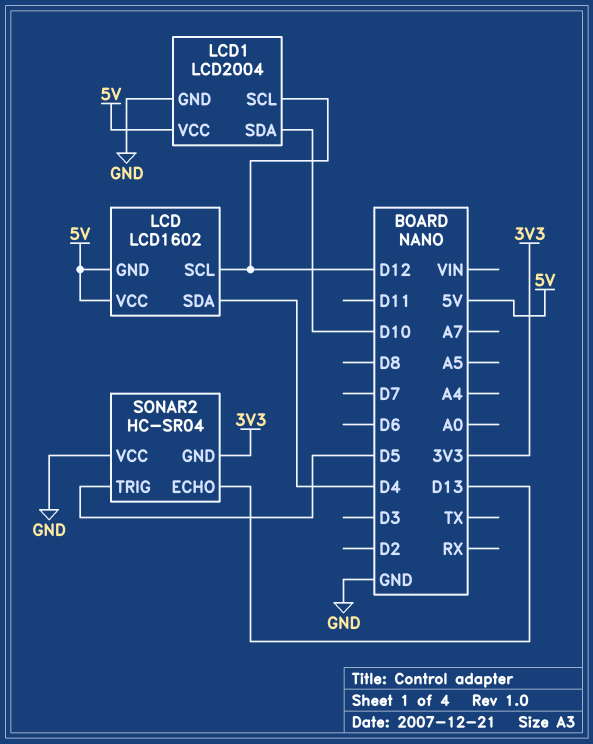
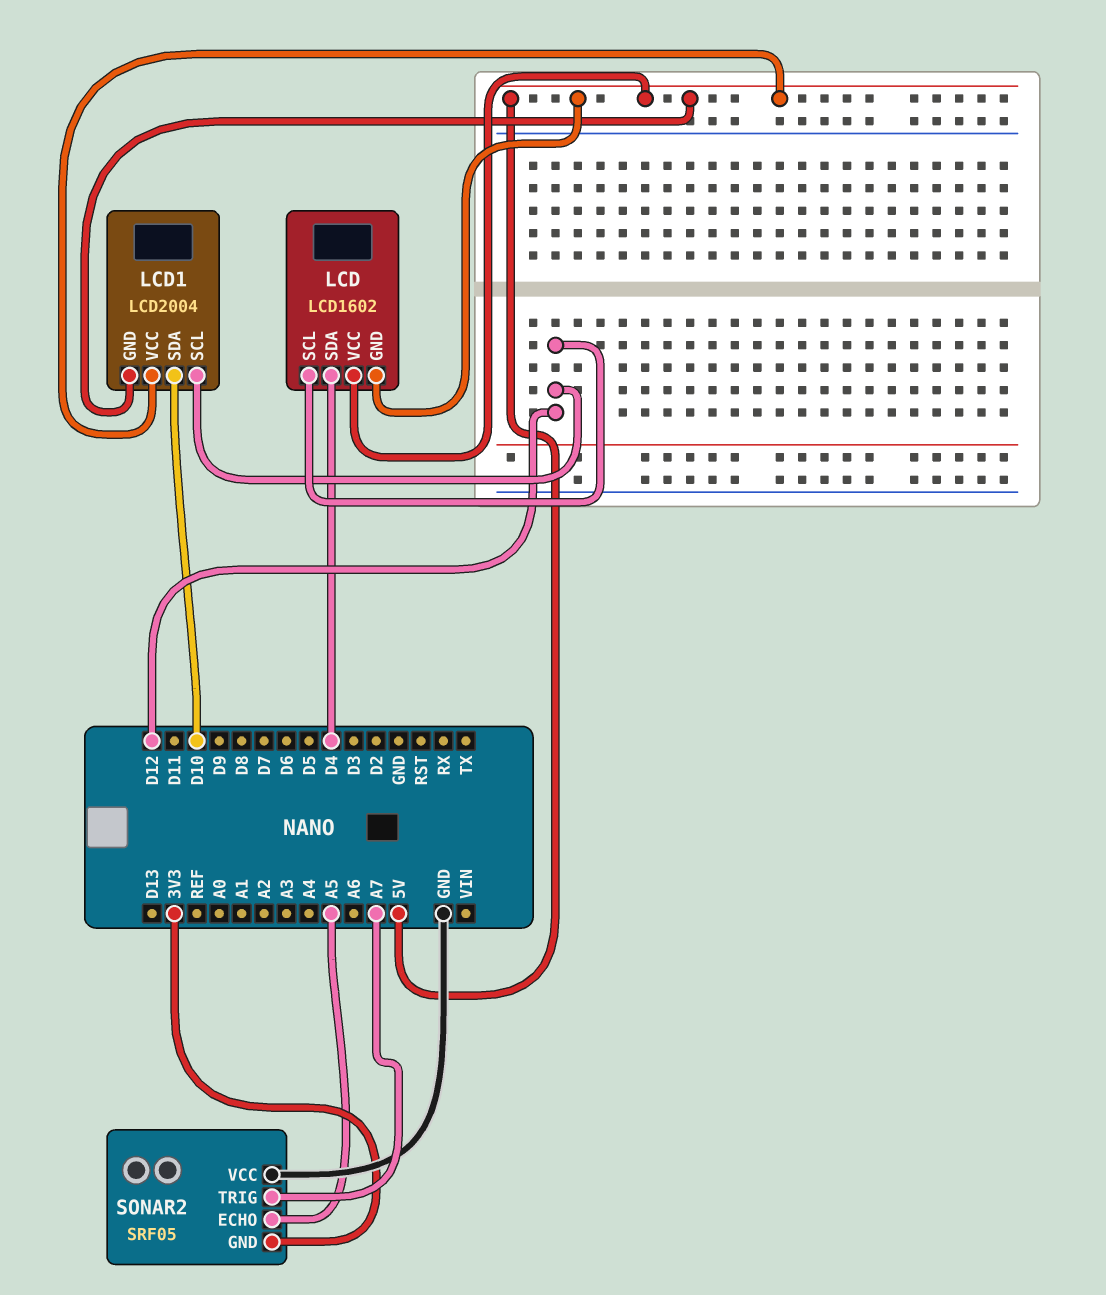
LCD1 pin GND: GND -> 5V
SONAR2: HC-SR04 -> SRF05
SONAR2 pin ECHO: D13 -> A5
SONAR2 pin TRIG: D5 -> A7

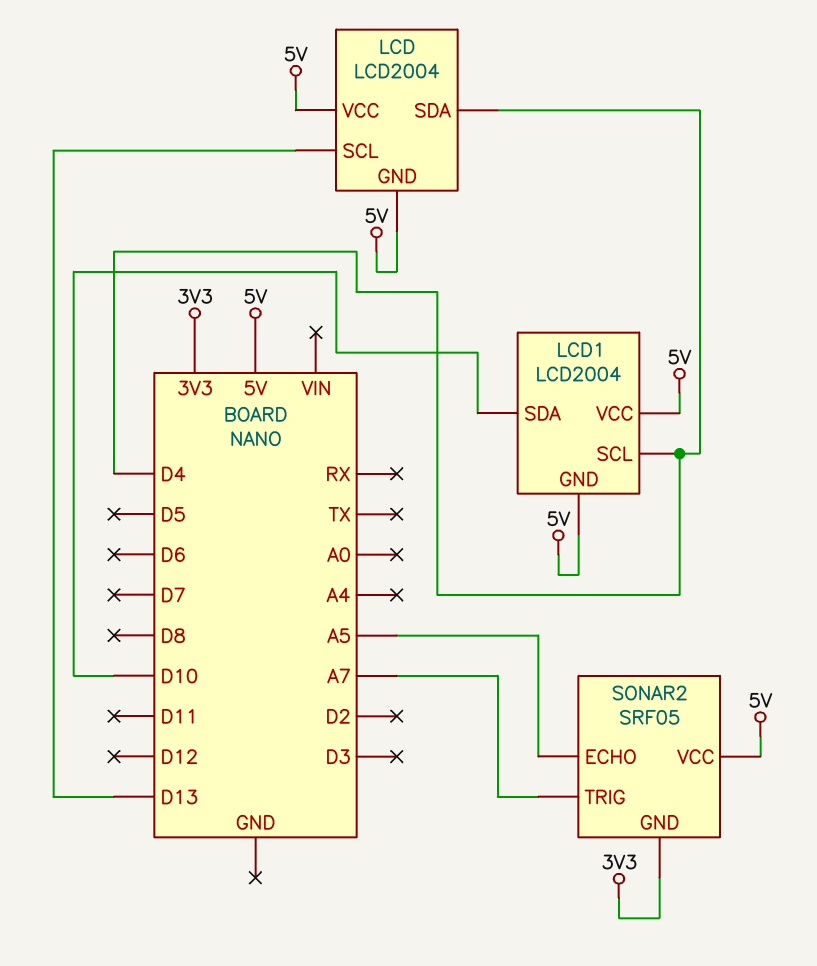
LCD: LCD1602 -> LCD2004
LCD pin SCL: D12 -> D13
LCD1 pin SCL: D12 -> D4
SONAR2 pin VCC: GND -> 5V

